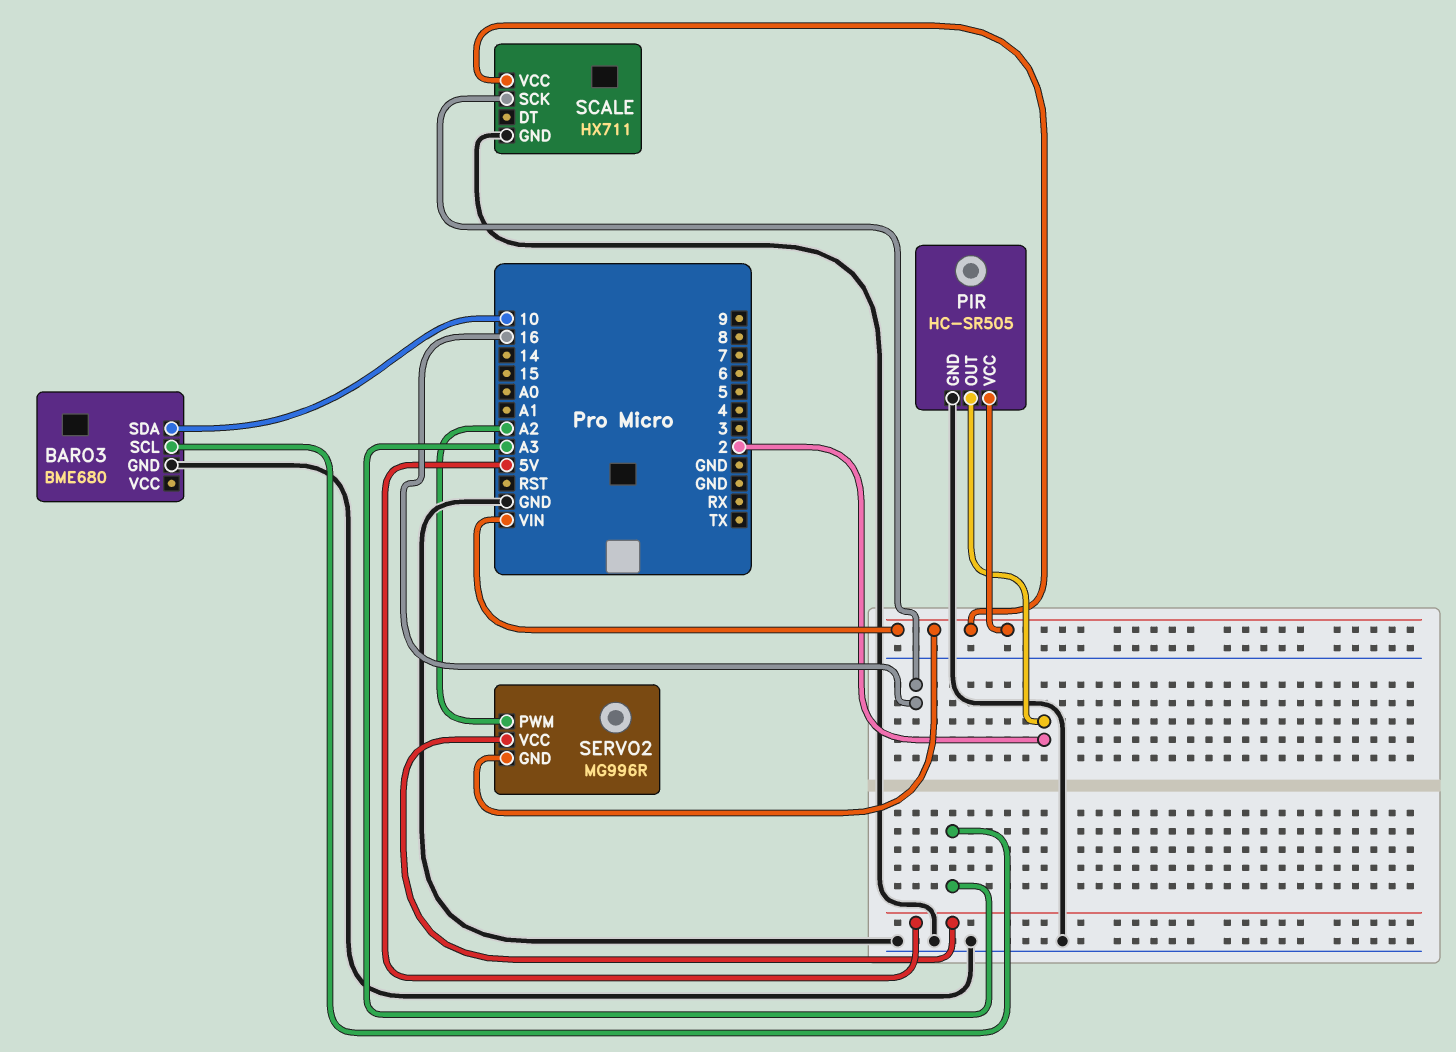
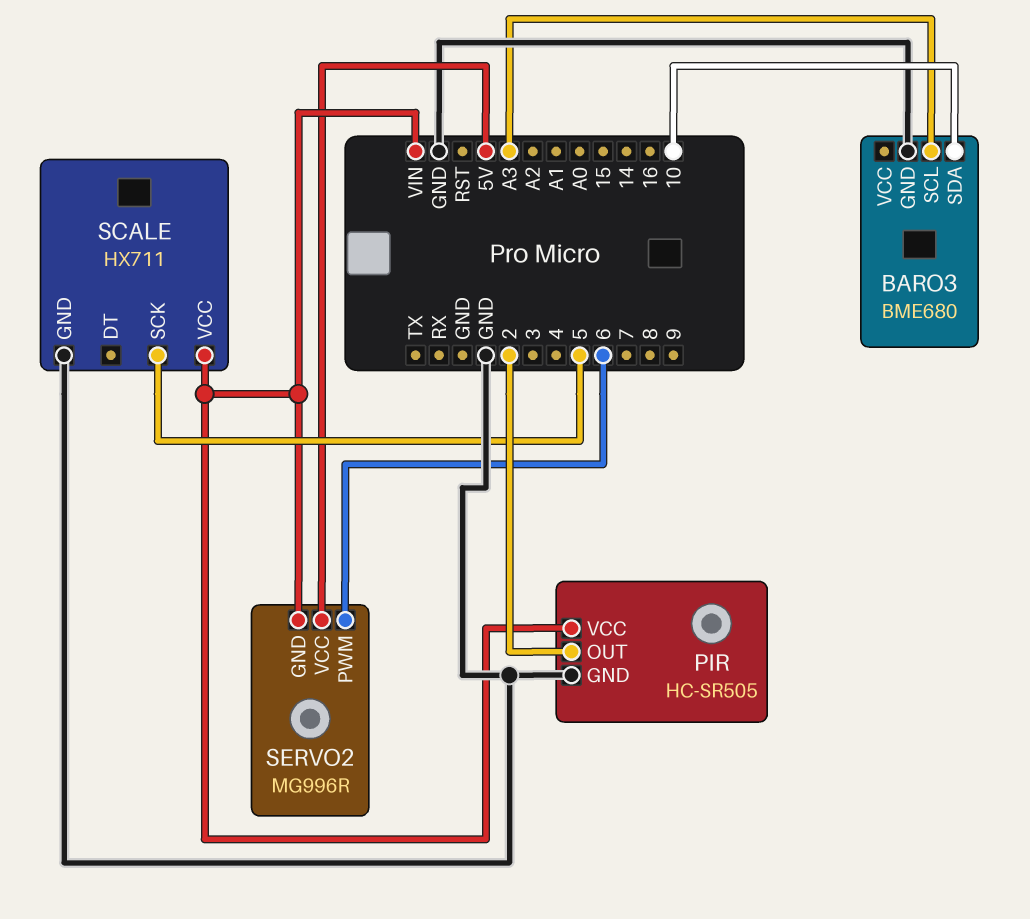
SCALE pin SCK: 16 -> 5
SERVO2 pin PWM: A2 -> 6

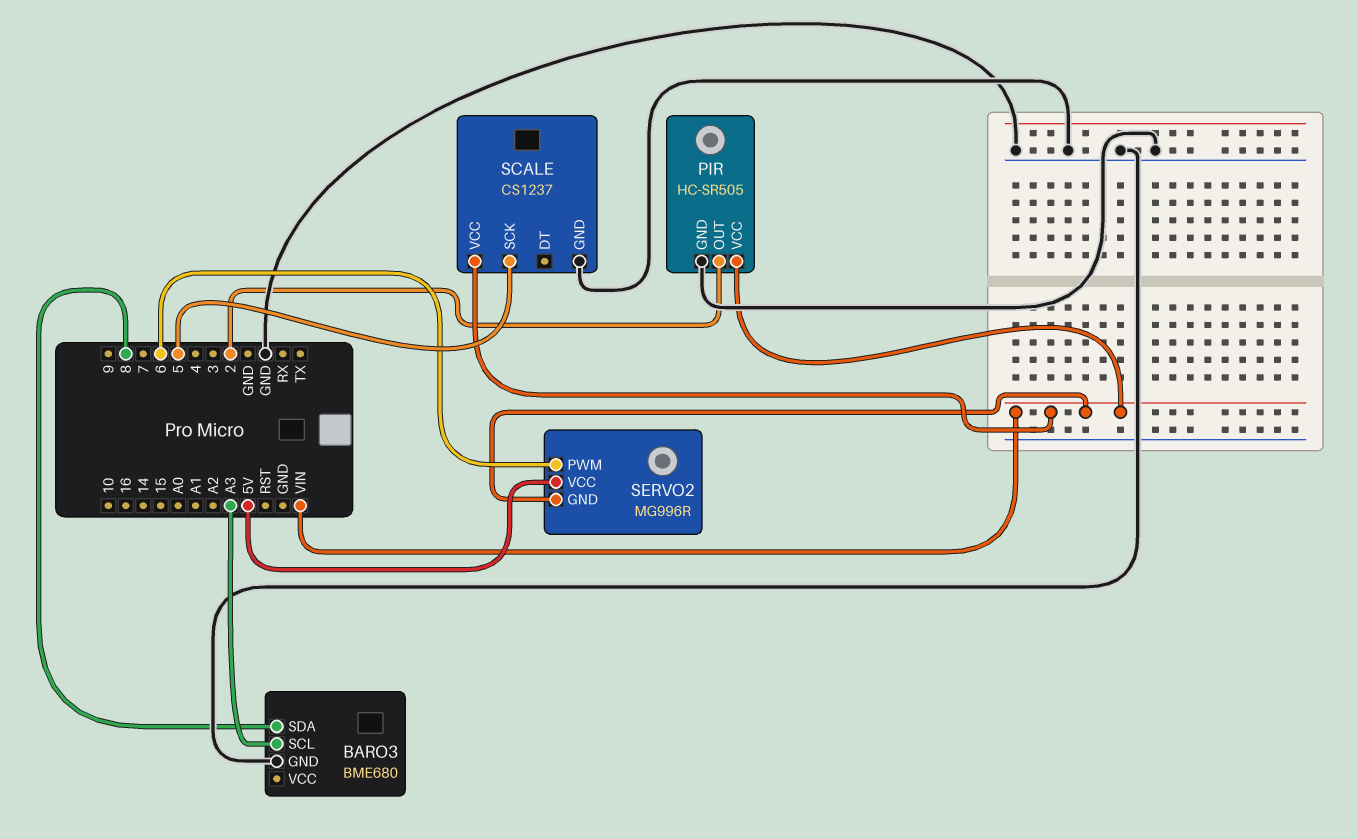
BARO3 pin SDA: 10 -> 8
SCALE: HX711 -> CS1237

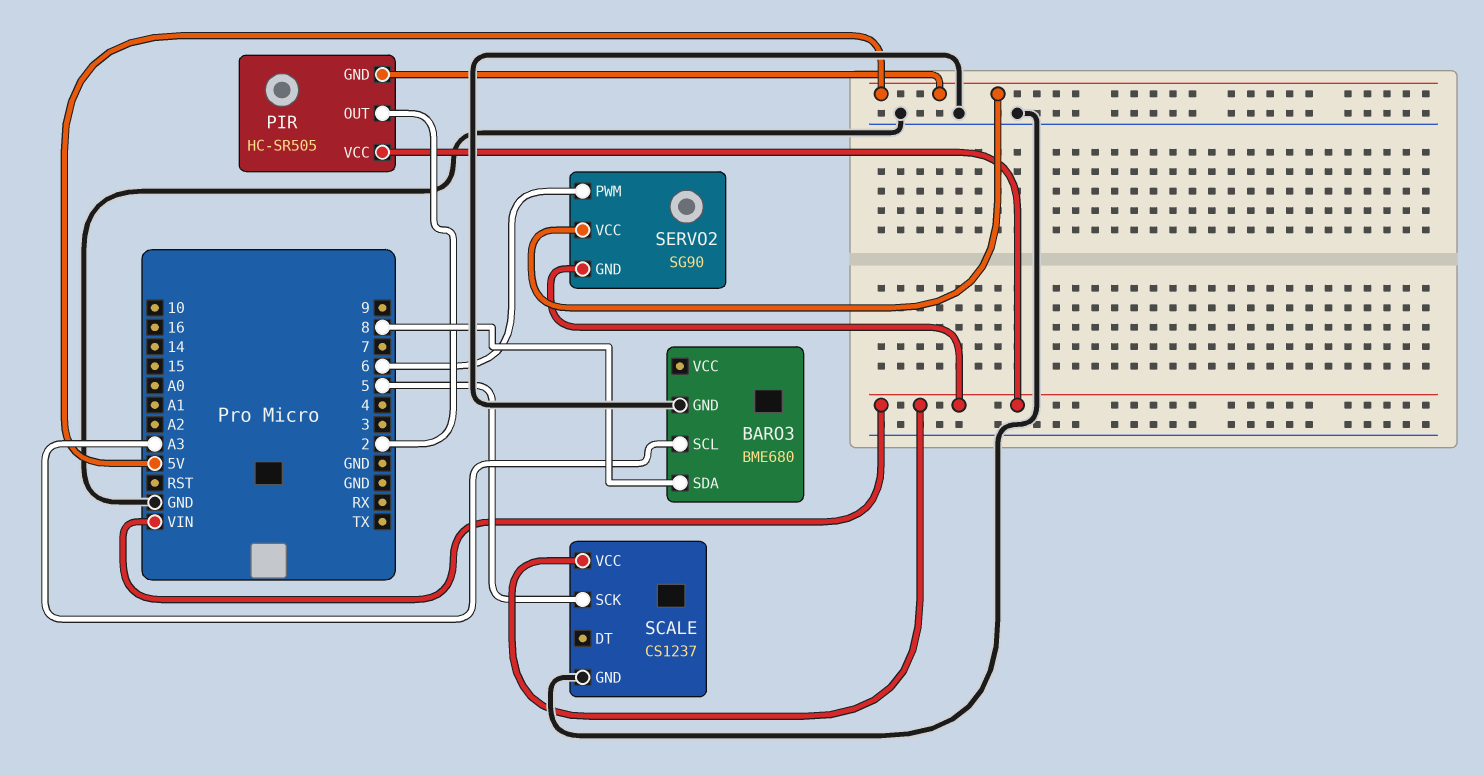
PIR pin GND: GND -> 5V
SERVO2: MG996R -> SG90

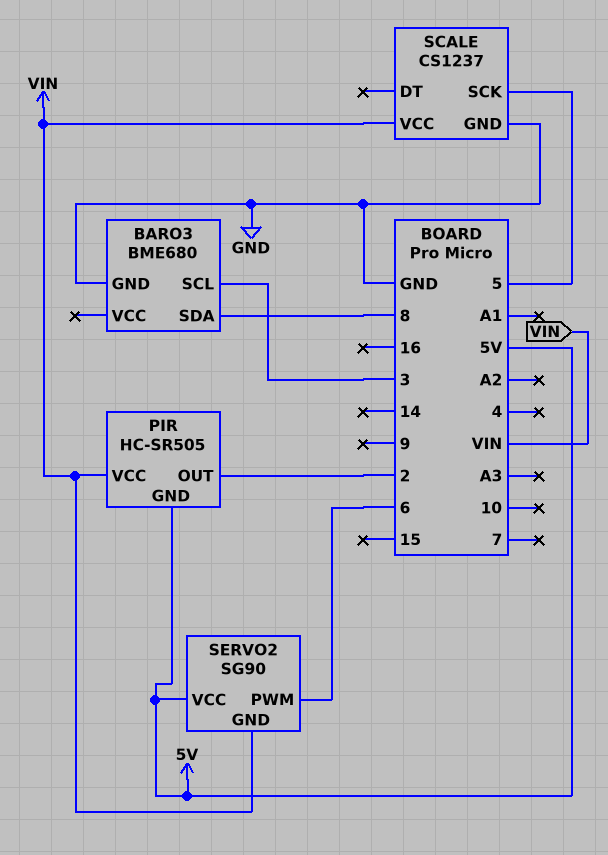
BARO3 pin SCL: A3 -> 3

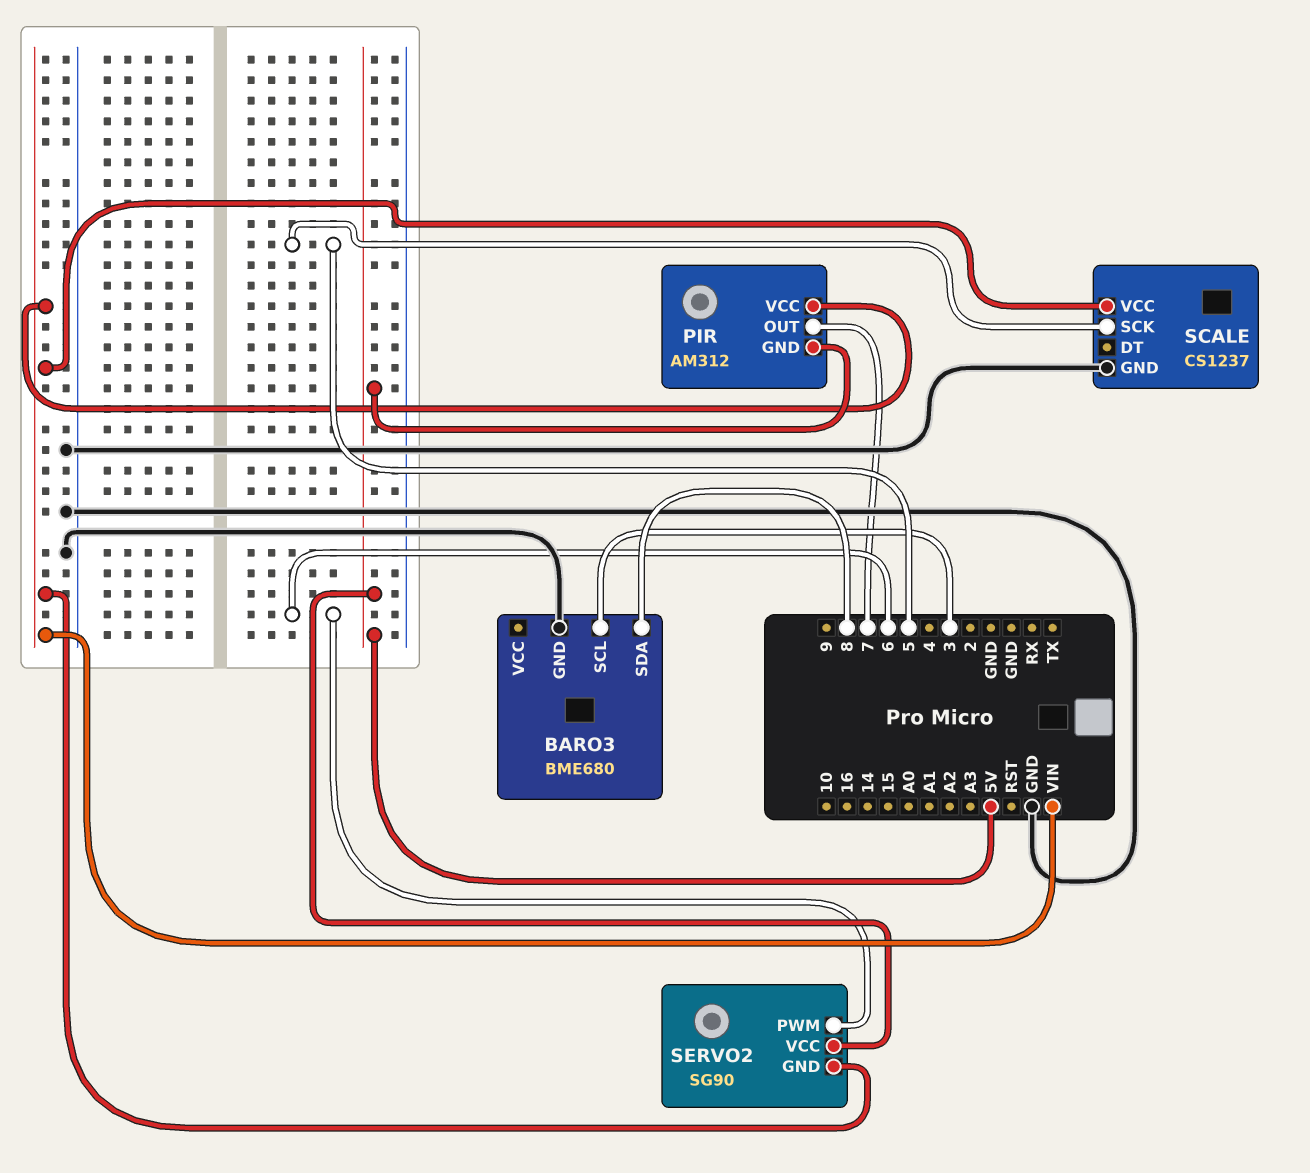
PIR: HC-SR505 -> AM312
PIR pin OUT: 2 -> 7

